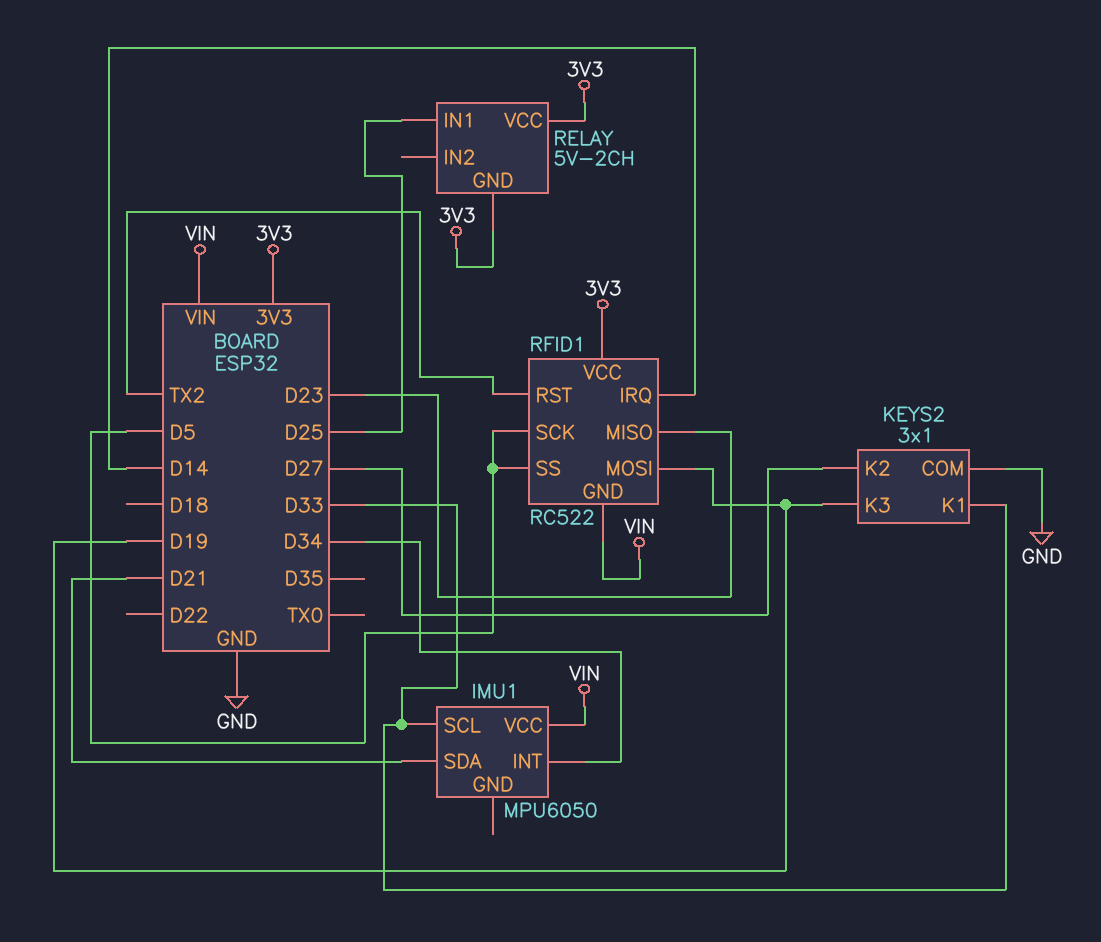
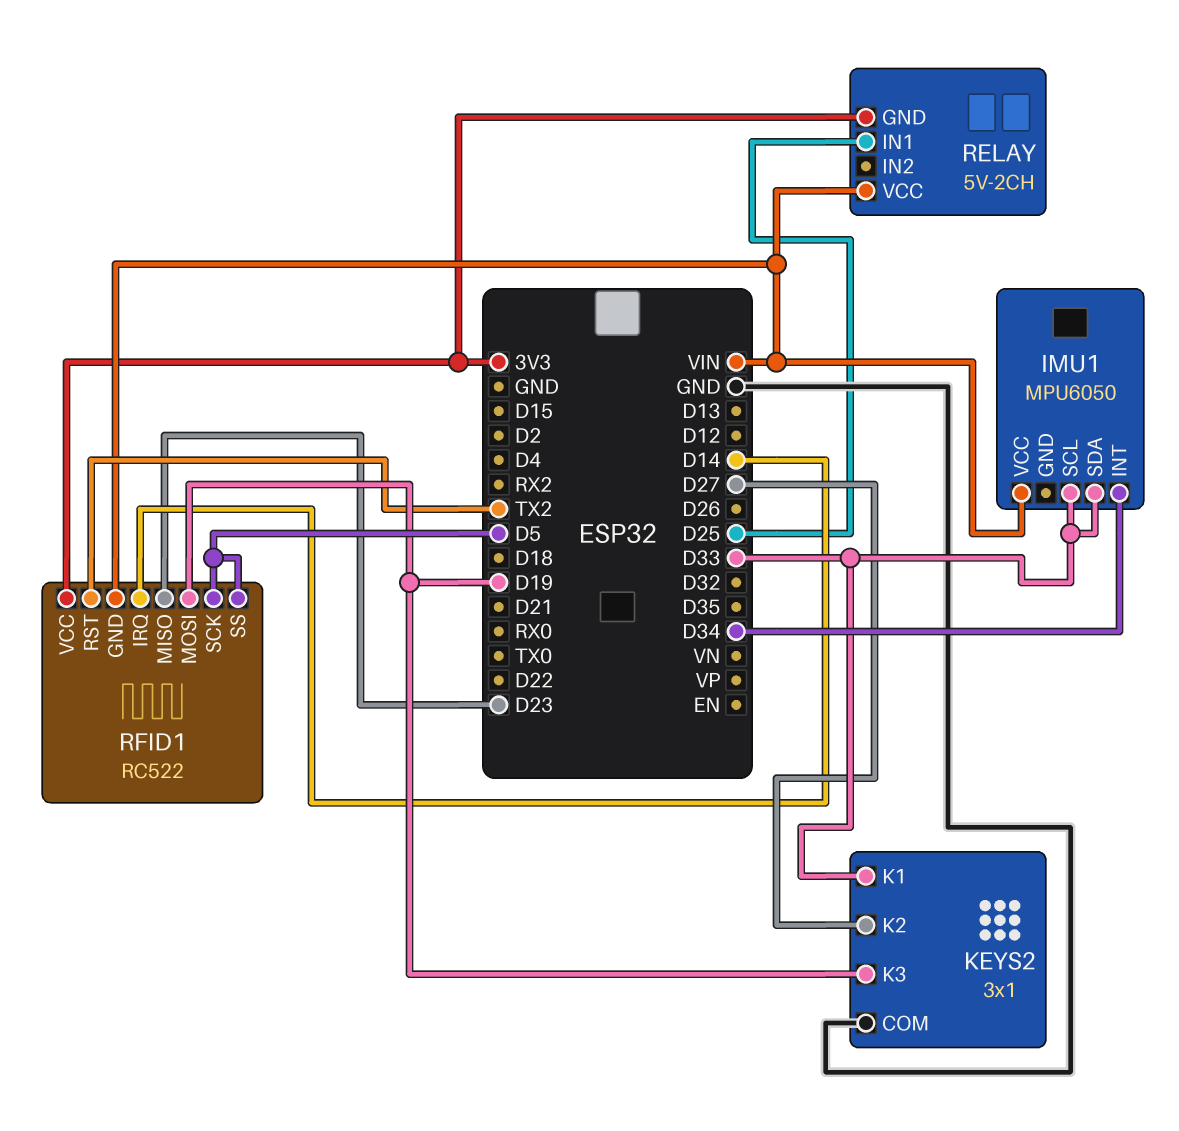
IMU1 pin SDA: D21 -> D33
RELAY pin VCC: 3V3 -> VIN

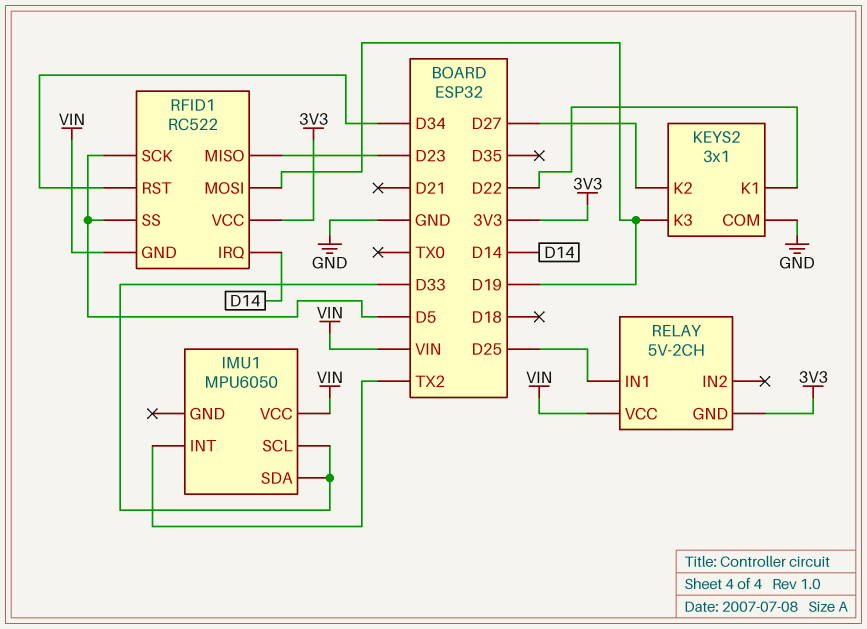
IMU1 pin INT: D34 -> TX2
KEYS2 pin K1: D33 -> D22
RFID1 pin RST: TX2 -> D34

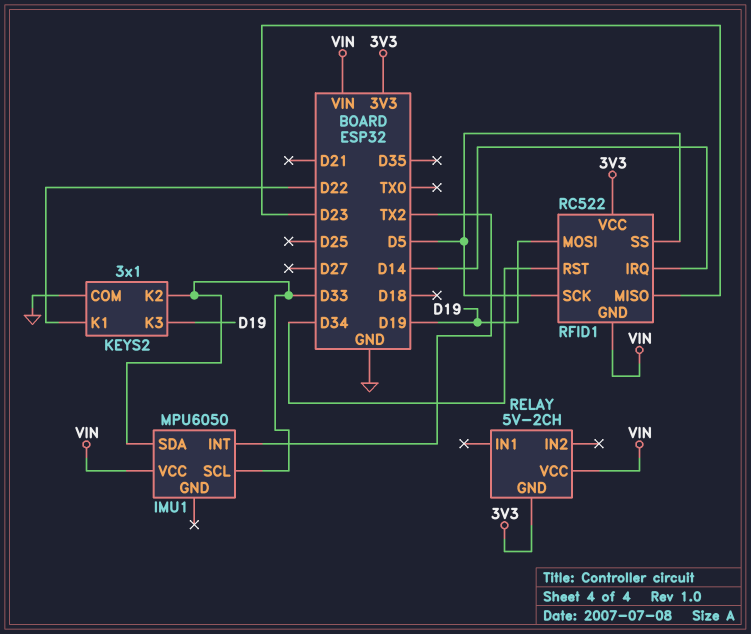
KEYS2 pin K2: D27 -> D33
RELAY pin IN1: D25 -> none

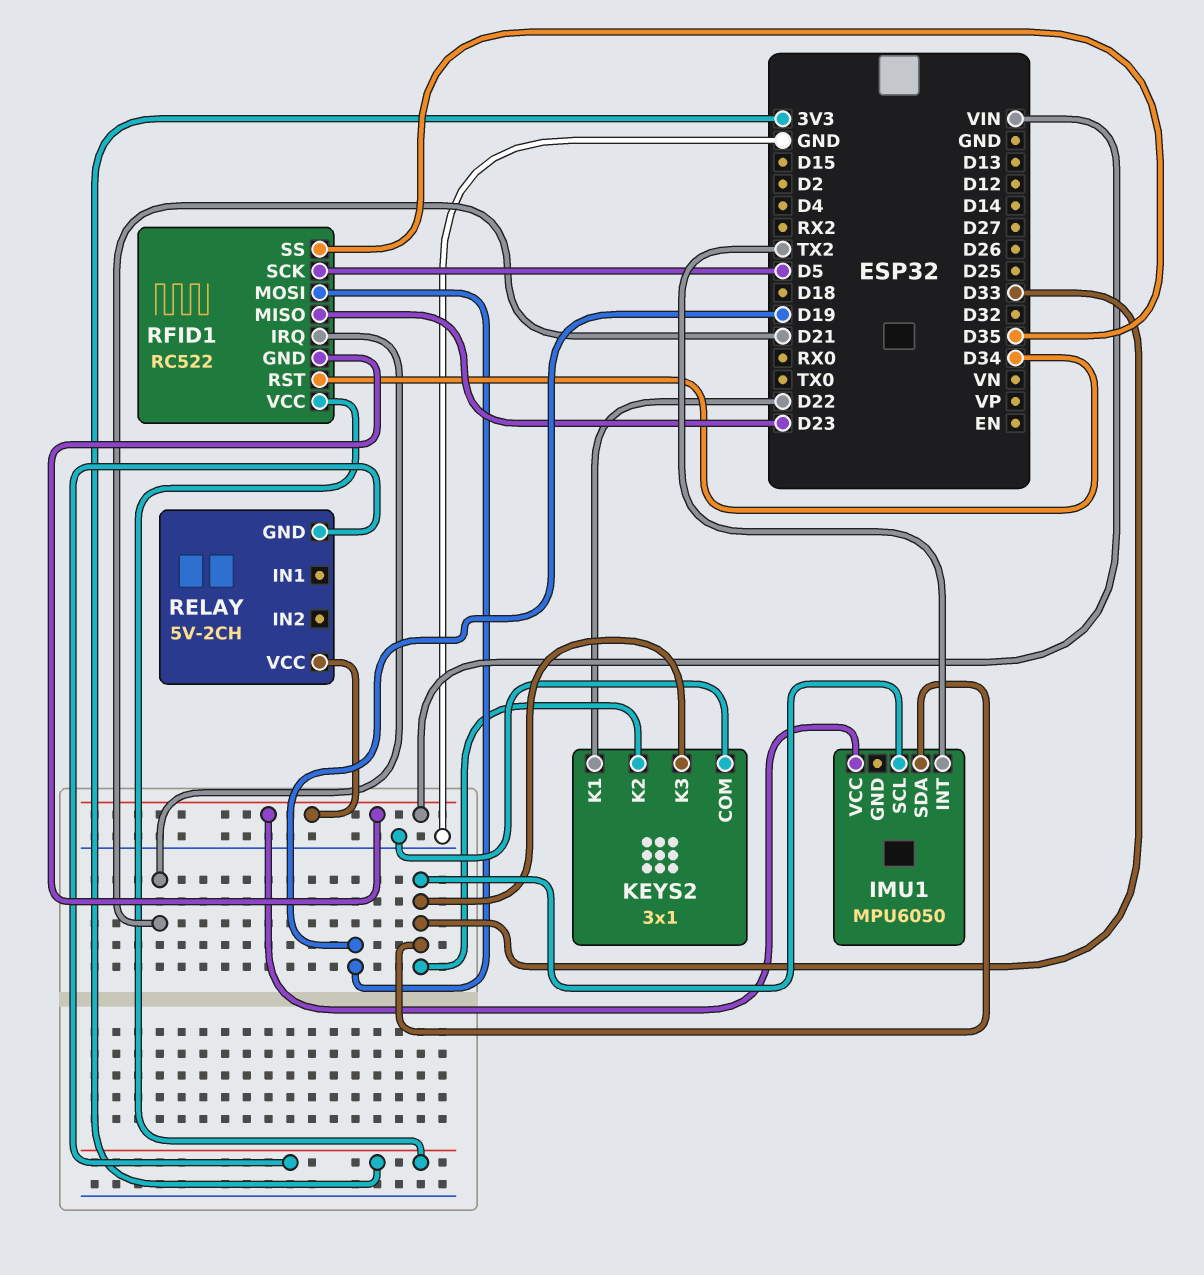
KEYS2 pin K3: D19 -> D33
RFID1 pin IRQ: D14 -> D21
RFID1 pin SS: D5 -> D35

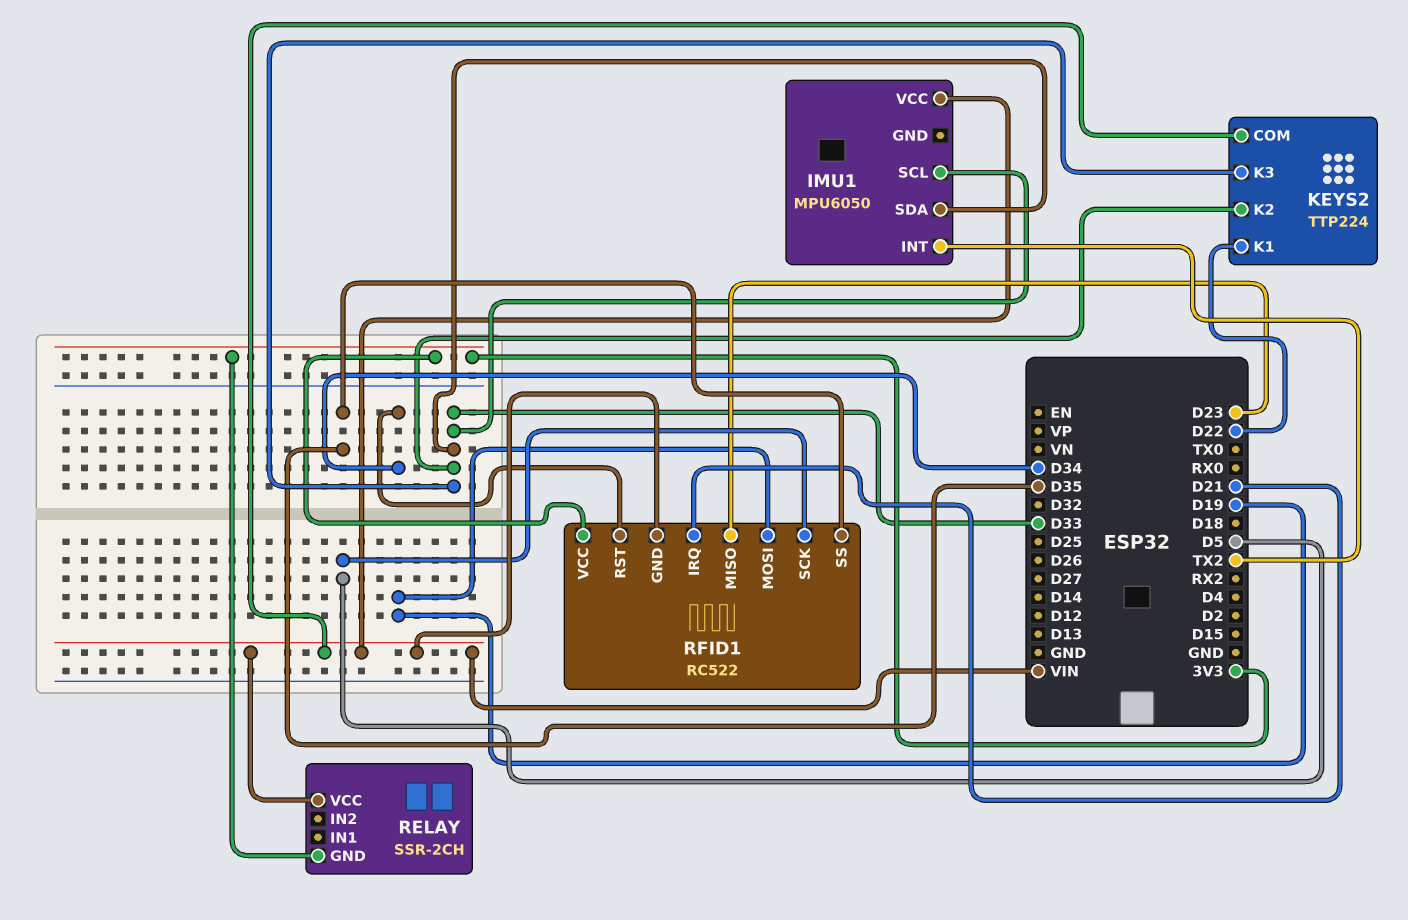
KEYS2: 3x1 -> TTP224
KEYS2 pin COM: GND -> VIN
RELAY: 5V-2CH -> SSR-2CH

